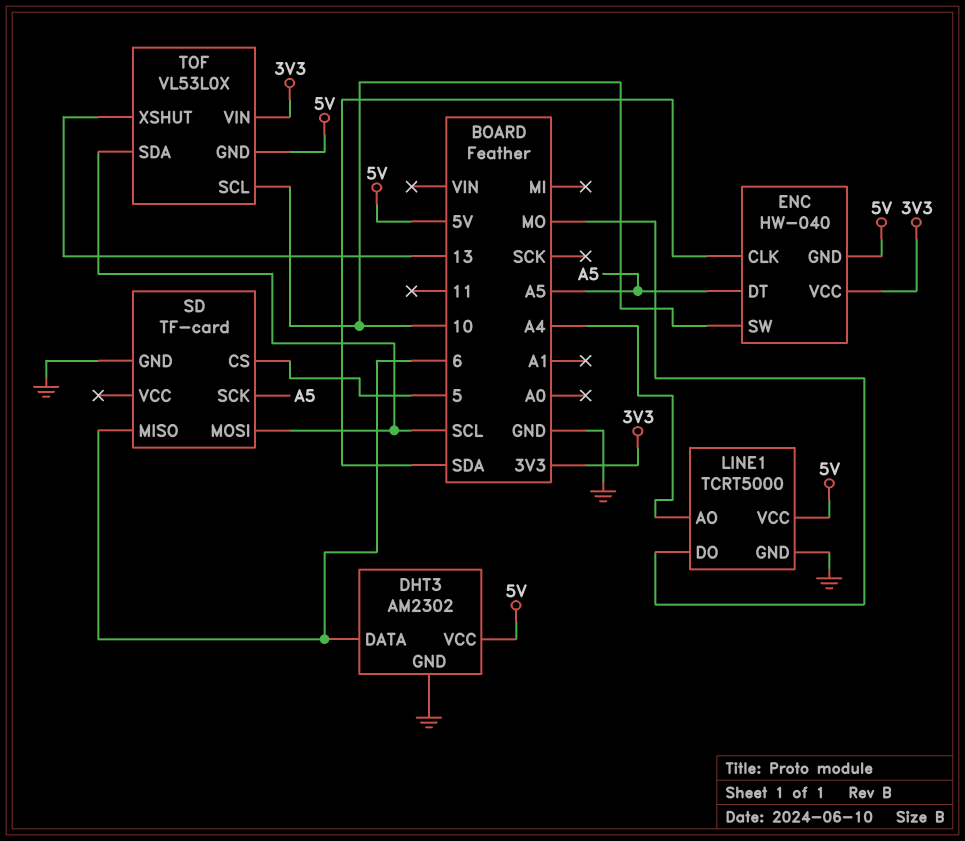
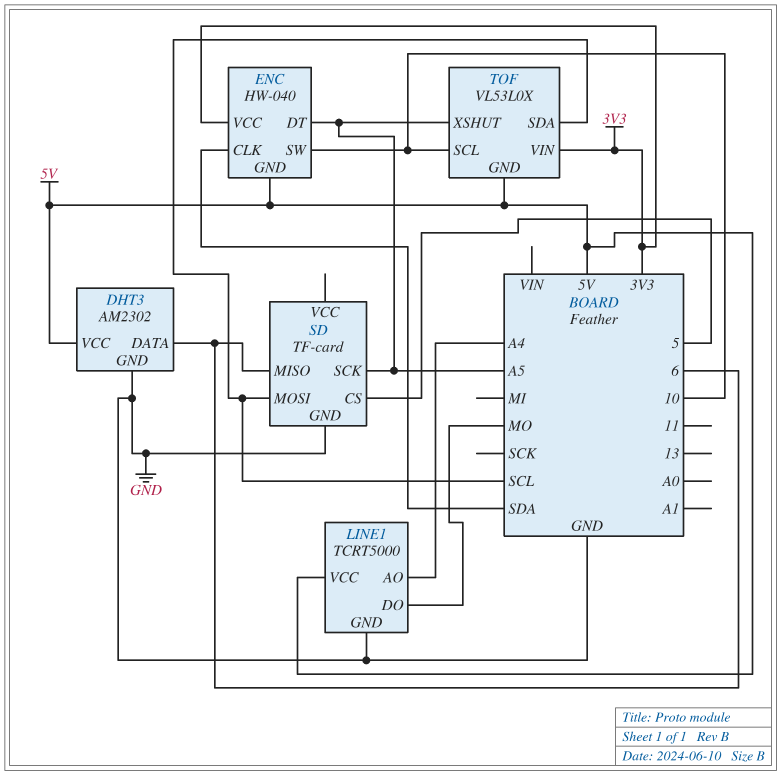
TOF pin XSHUT: 13 -> A5

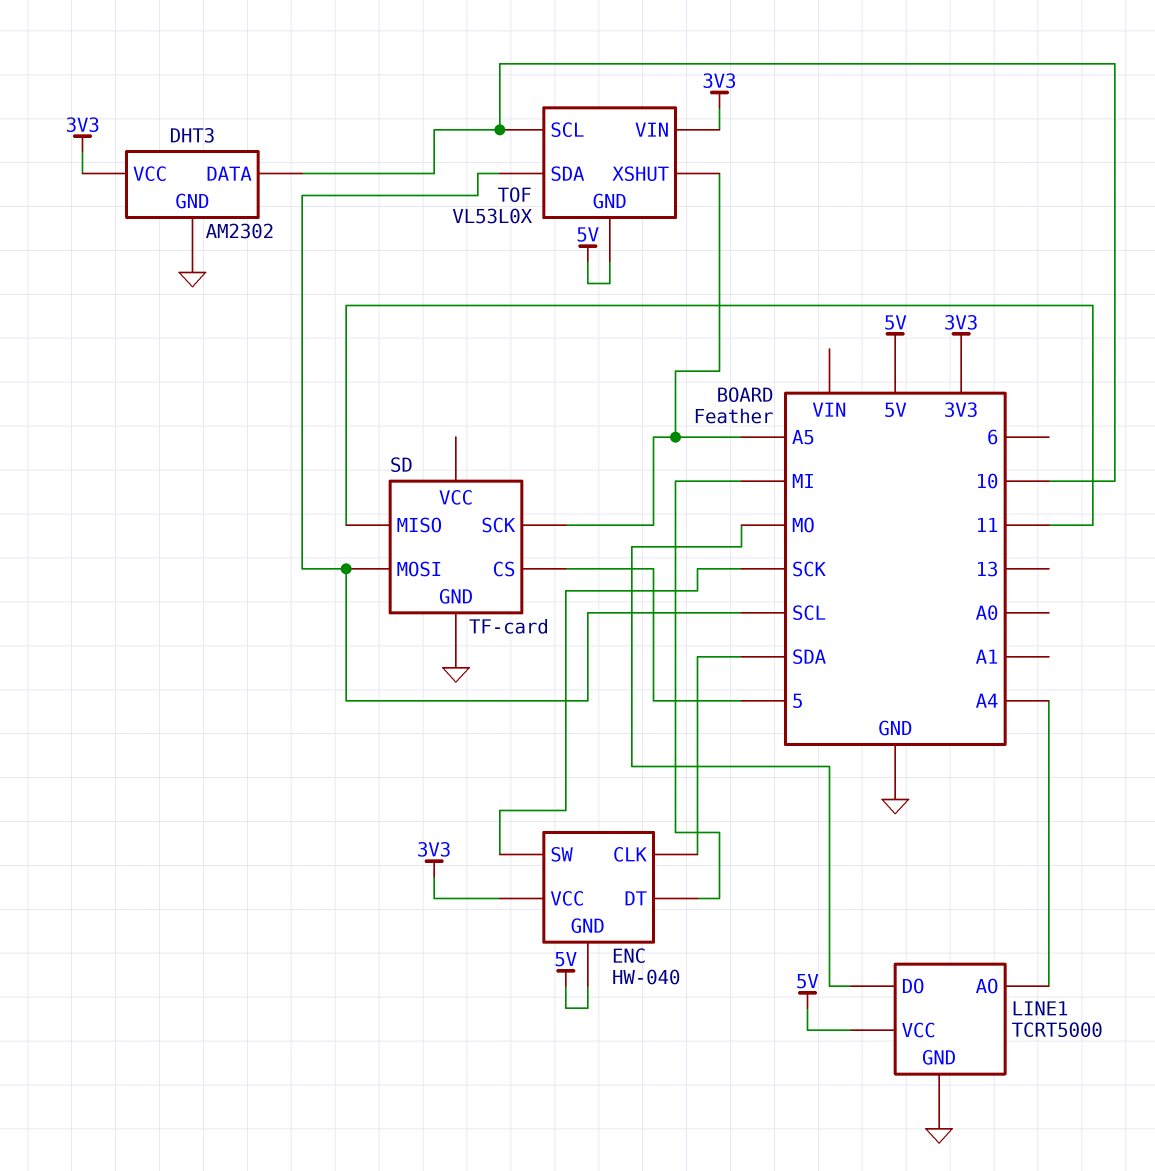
DHT3 pin DATA: 6 -> 10
DHT3 pin VCC: 5V -> 3V3
ENC pin DT: A5 -> MI
ENC pin SW: 10 -> SCK
SD pin MISO: 6 -> 11

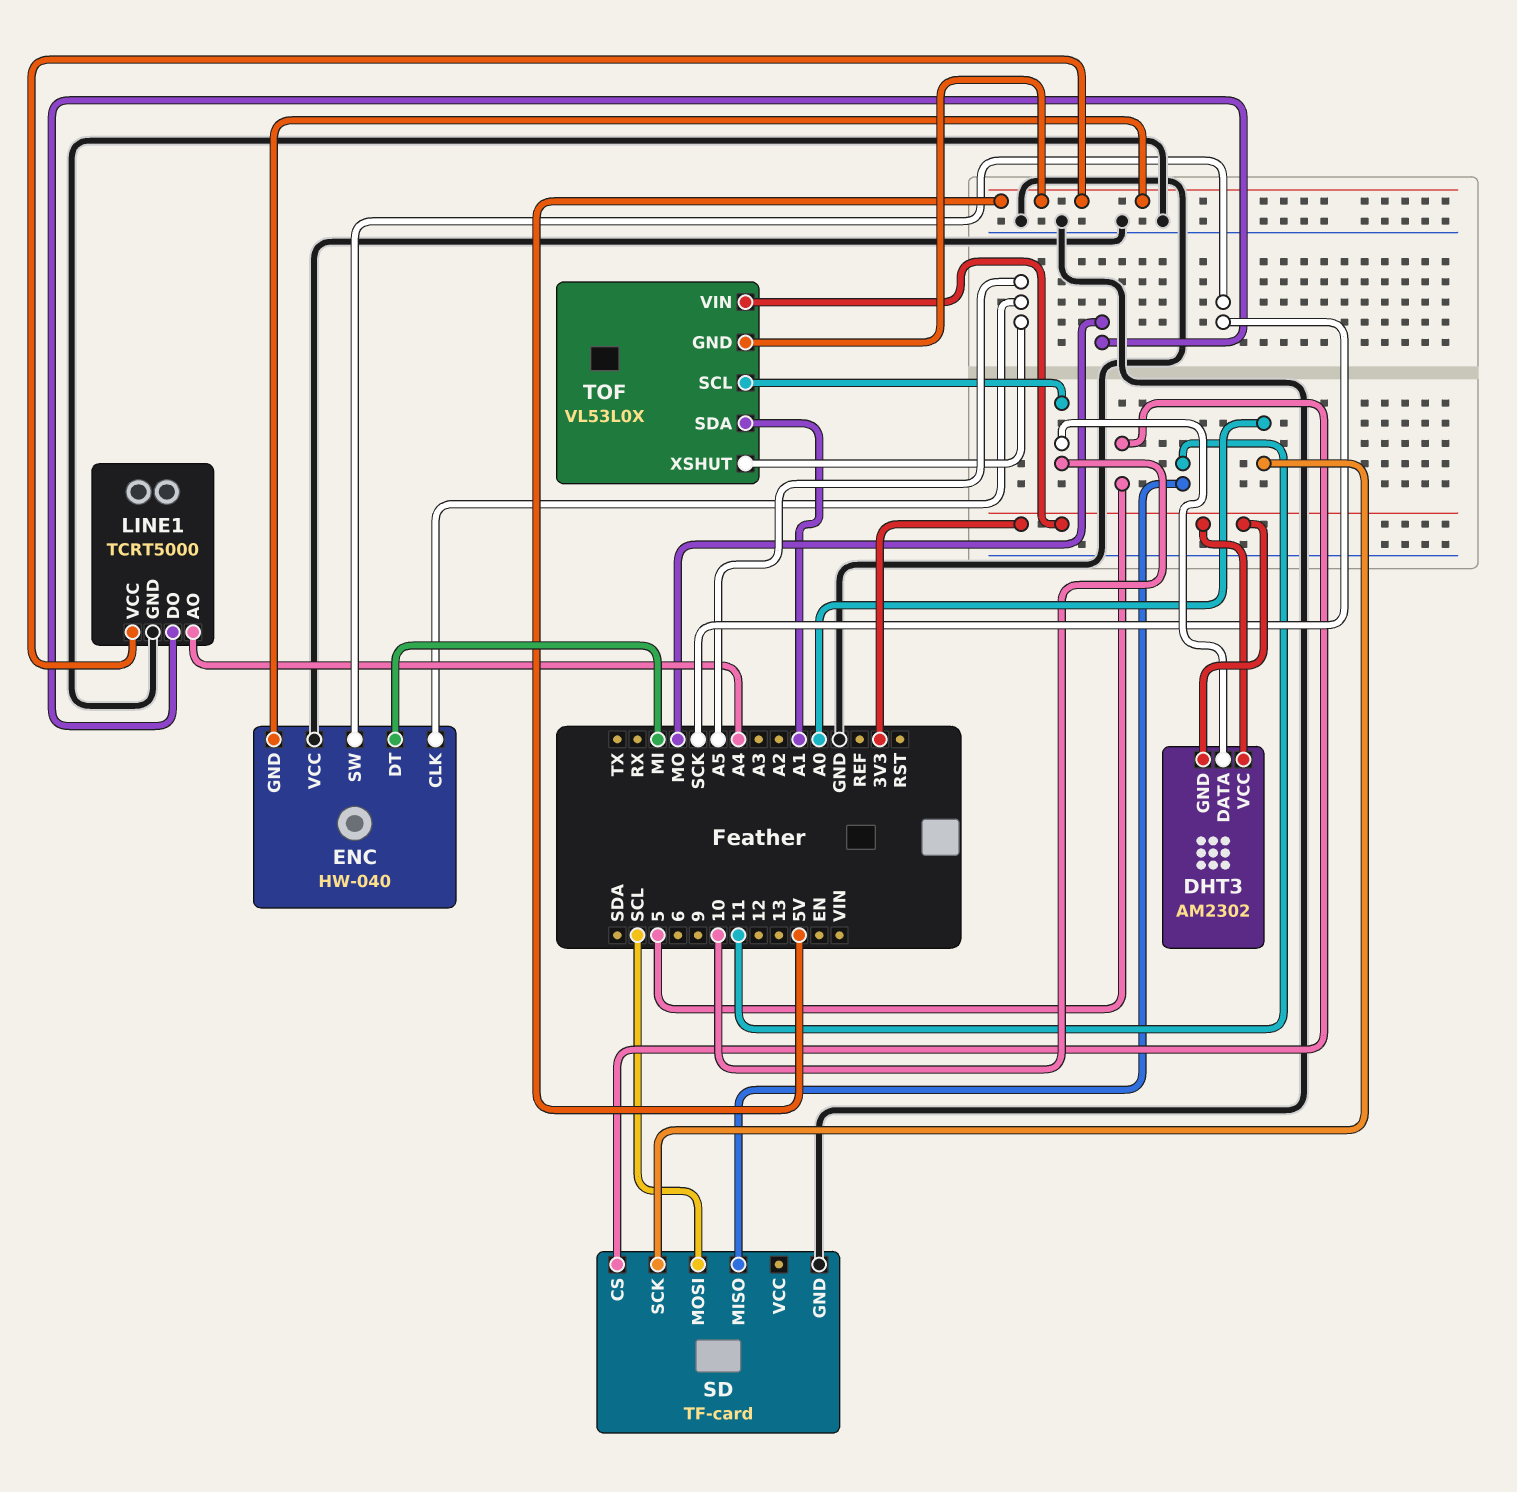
DHT3 pin GND: GND -> 3V3
ENC pin CLK: SDA -> A5
ENC pin VCC: 3V3 -> GND
SD pin SCK: A5 -> A0
TOF pin SDA: SCL -> A1

